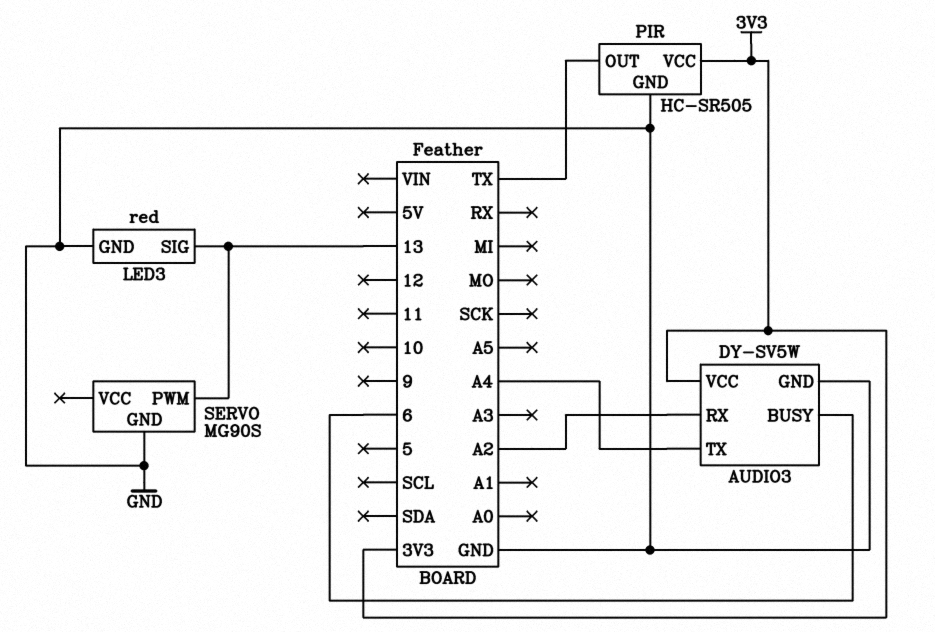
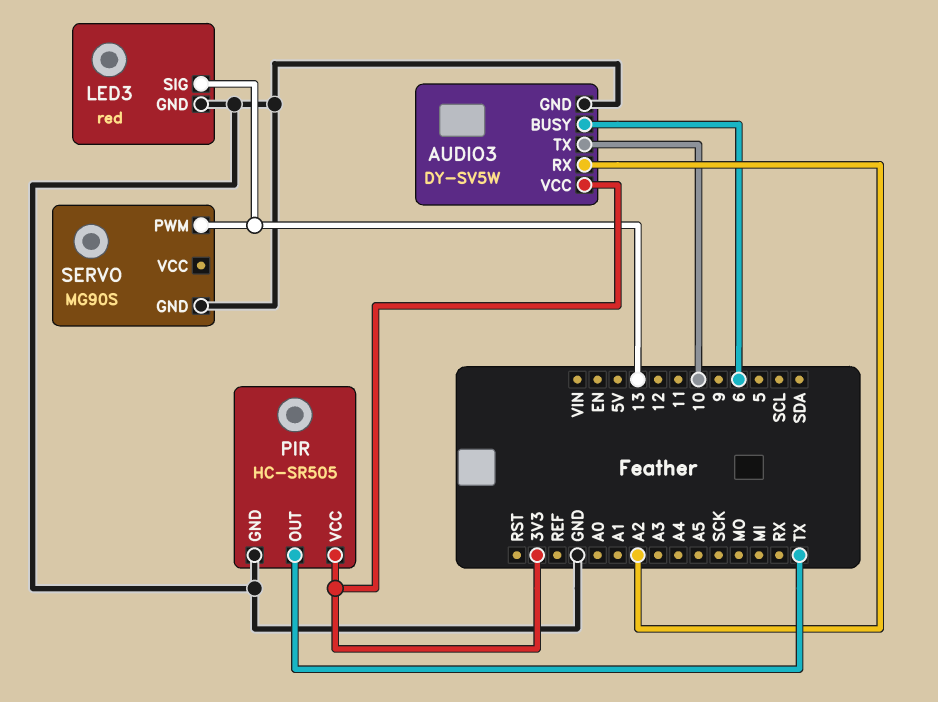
AUDIO3 pin TX: A4 -> 10

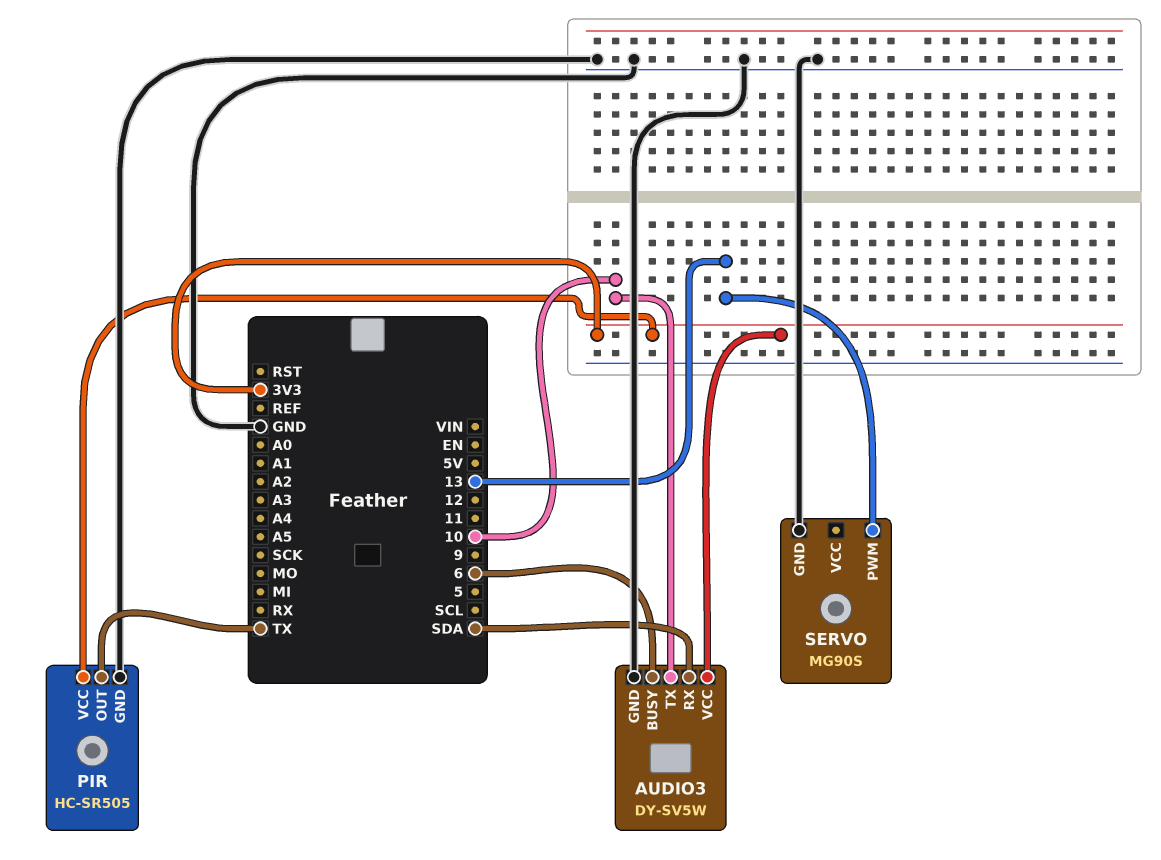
AUDIO3 pin RX: A2 -> SDA
LED3: red -> none
LED3 pin GND: GND -> none
LED3 pin SIG: 13 -> none

